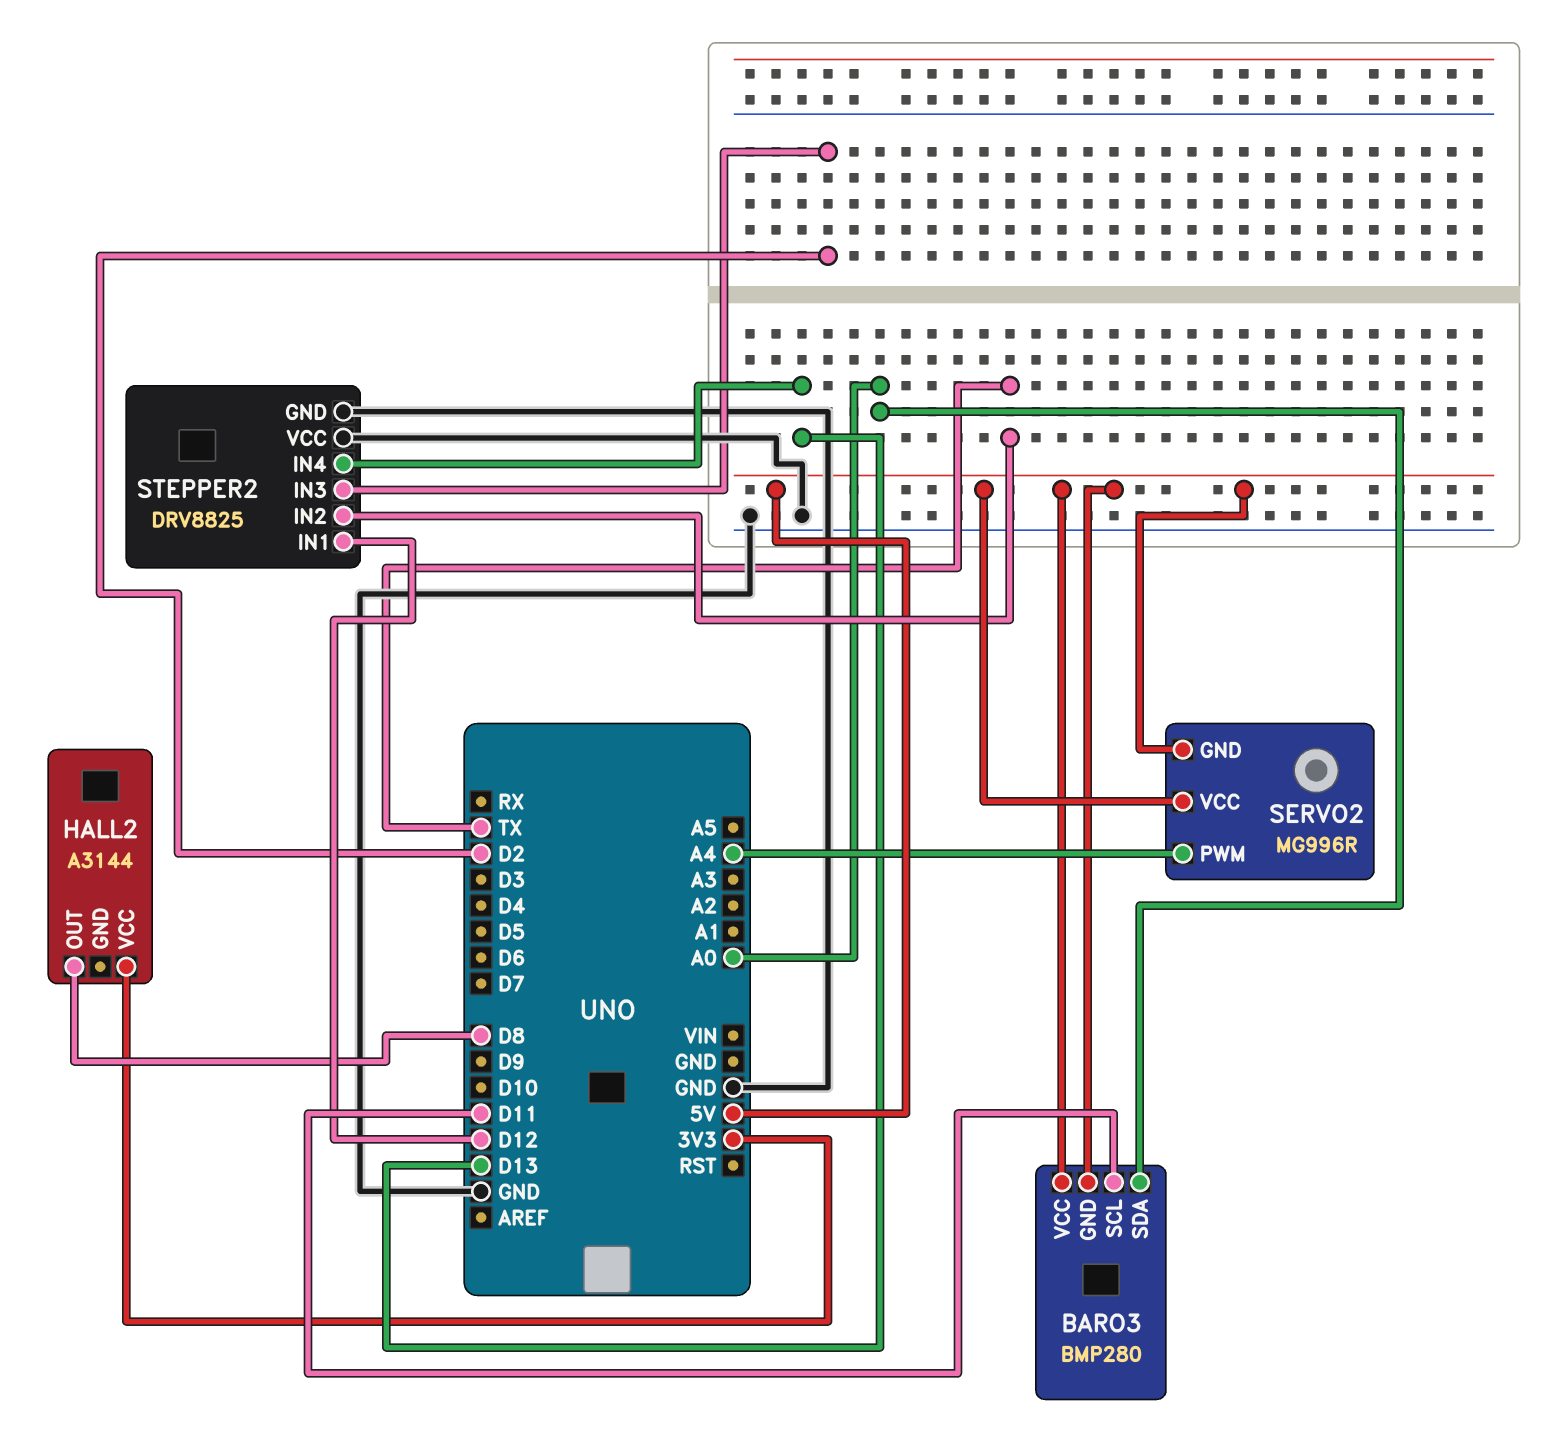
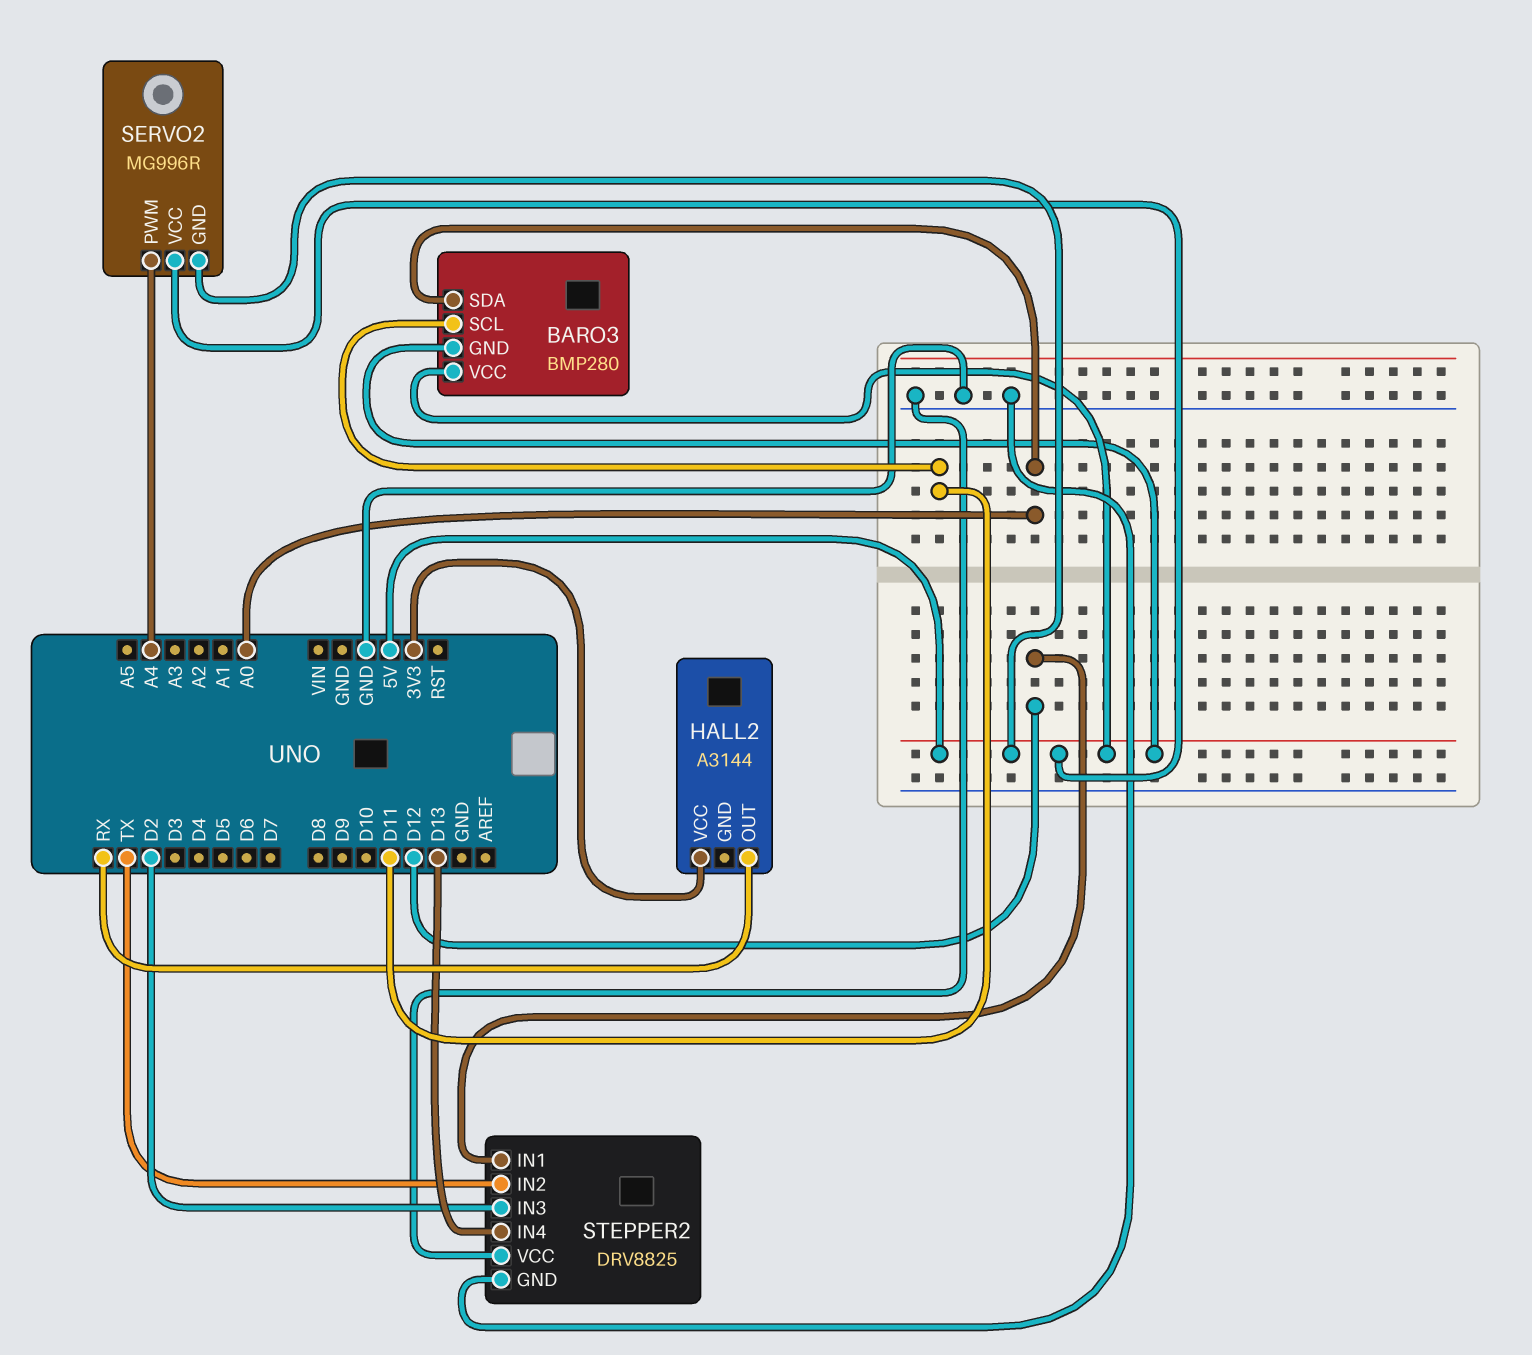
HALL2 pin OUT: D8 -> RX

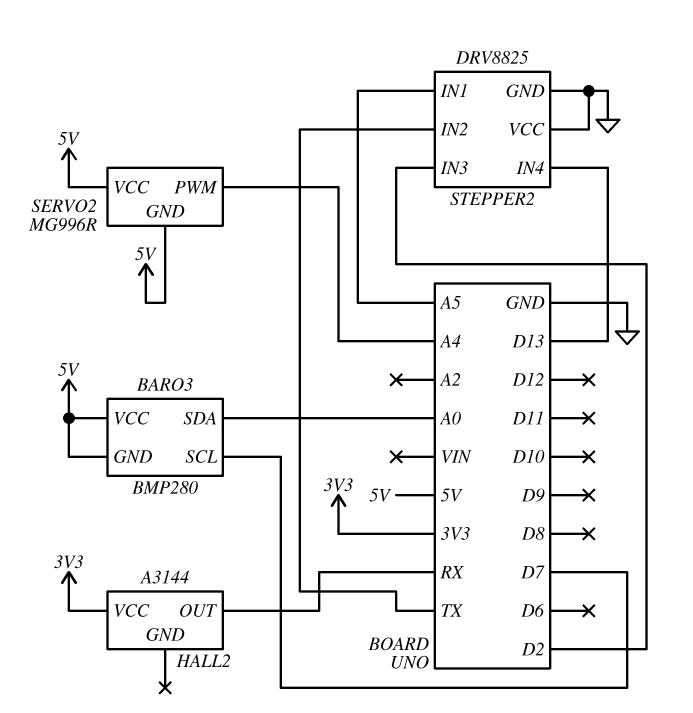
BARO3 pin SCL: D11 -> D7
STEPPER2 pin IN1: D12 -> A5

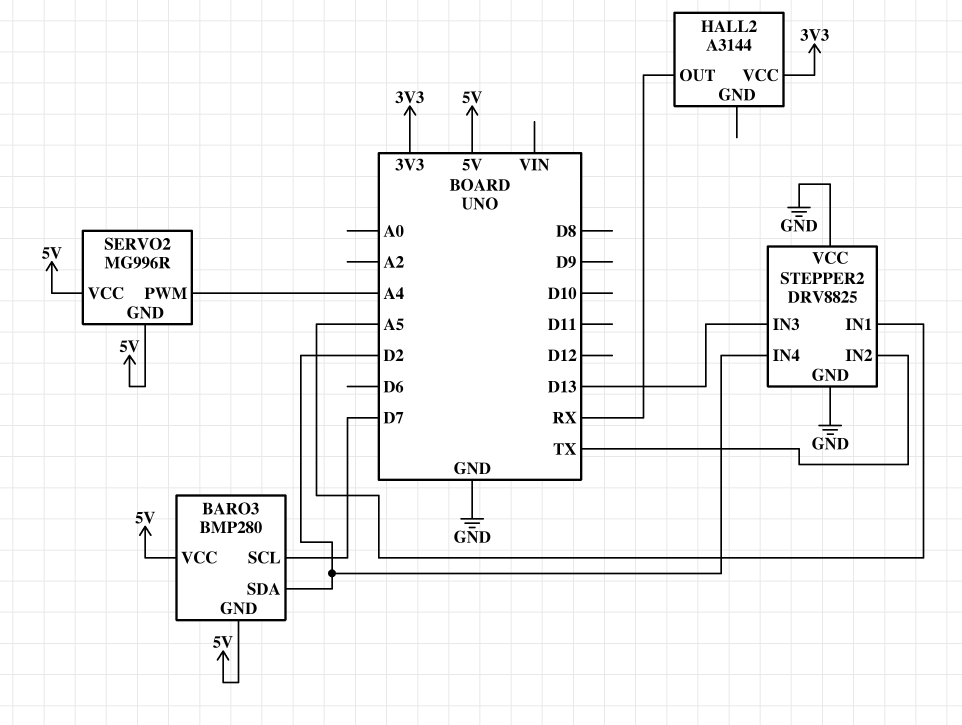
BARO3 pin SDA: A0 -> D2
STEPPER2 pin IN3: D2 -> D13
STEPPER2 pin IN4: D13 -> D2

